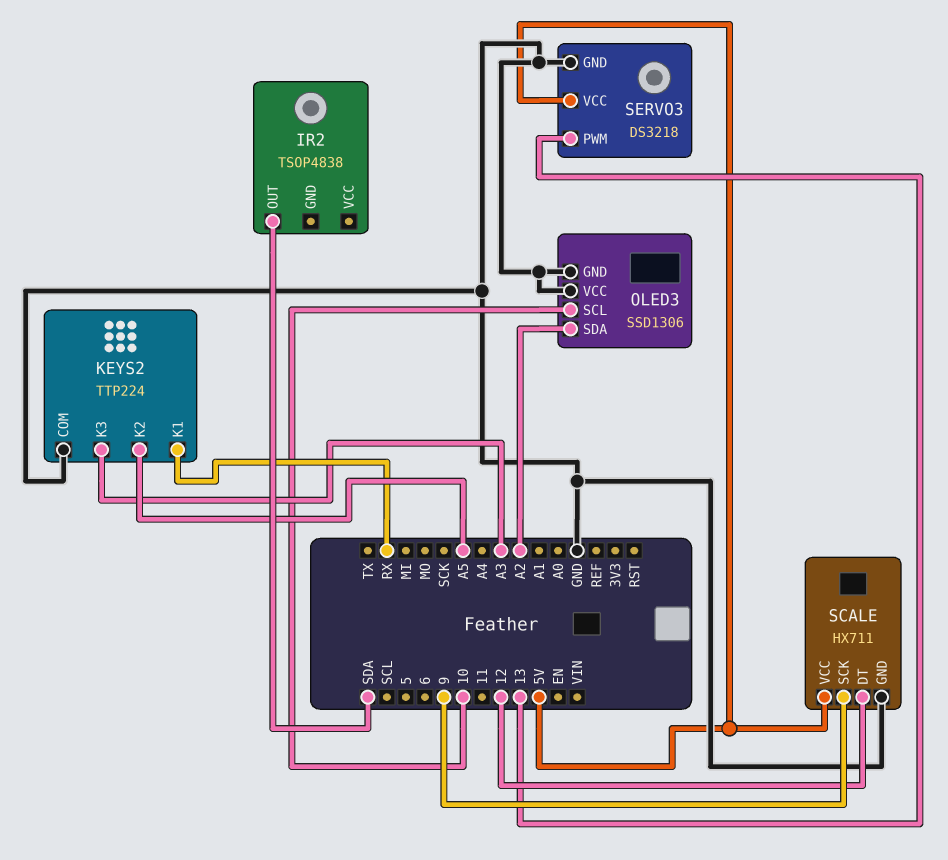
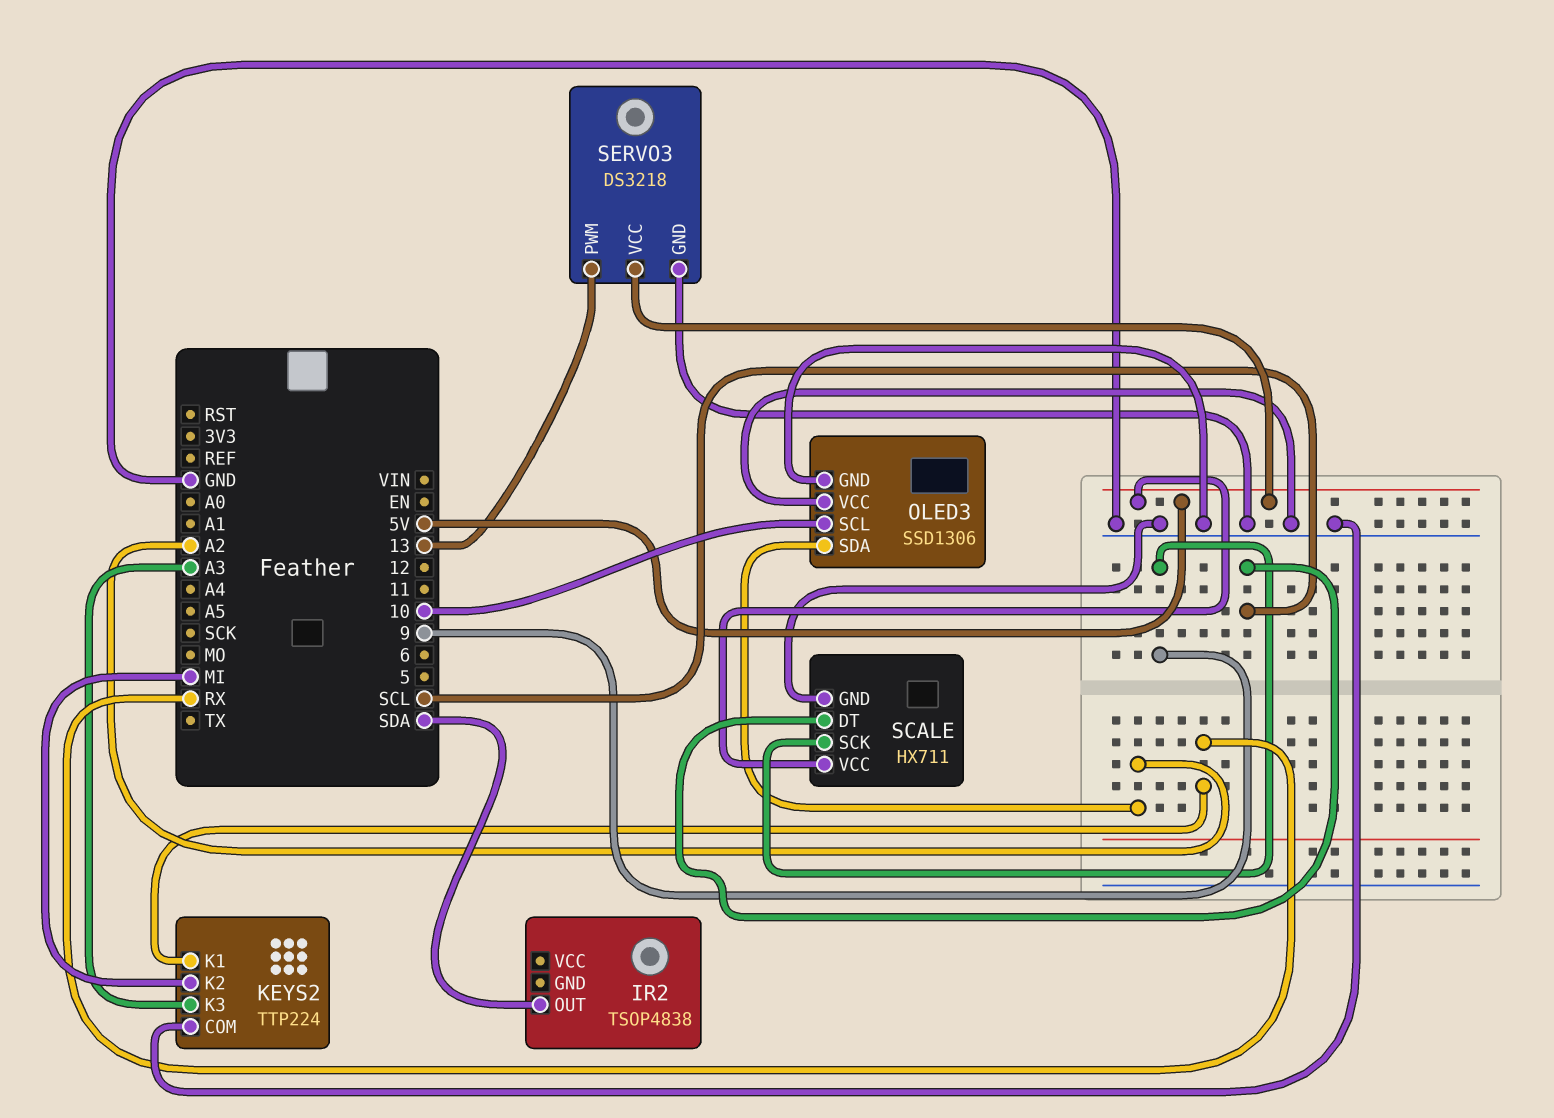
KEYS2 pin K2: A5 -> MI
SCALE pin DT: 12 -> SCL

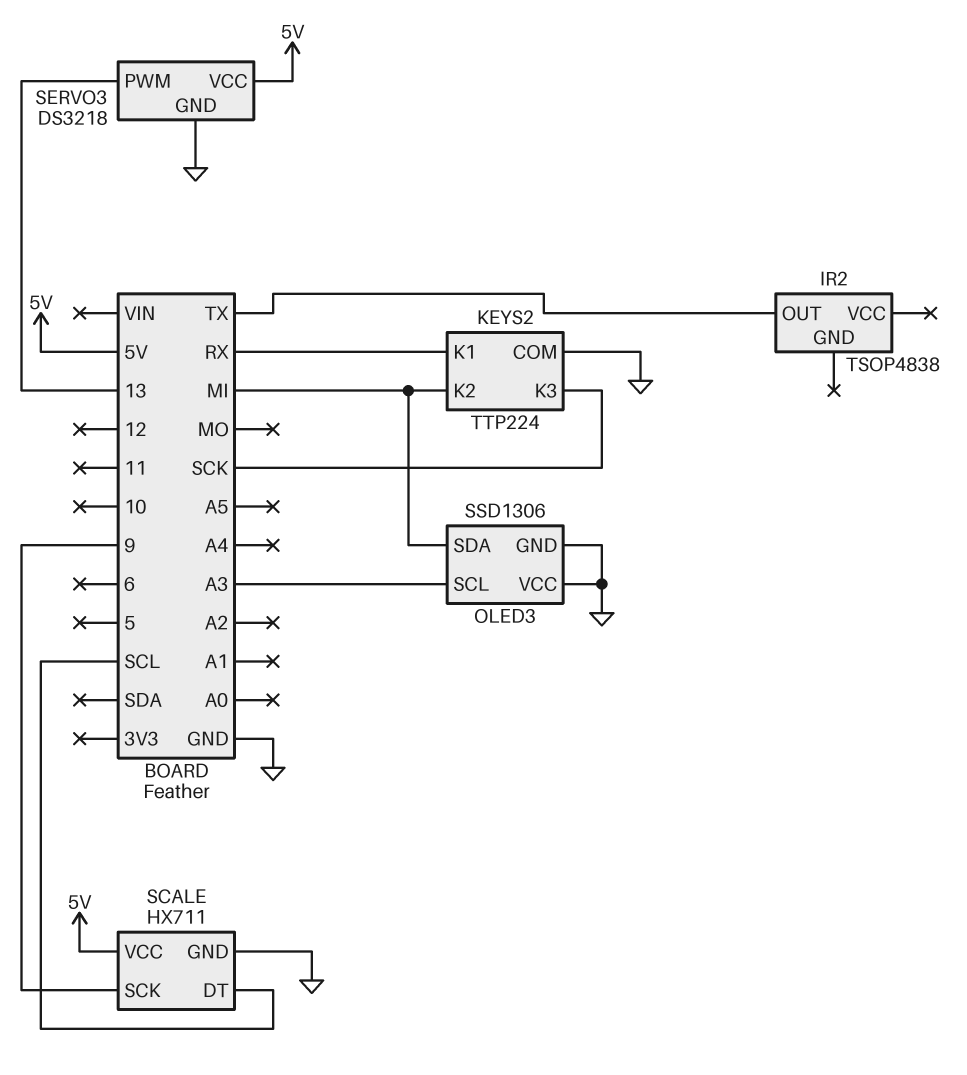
IR2 pin OUT: SDA -> TX
KEYS2 pin K3: A3 -> SCK
OLED3 pin SCL: 10 -> A3
OLED3 pin SDA: A2 -> MI

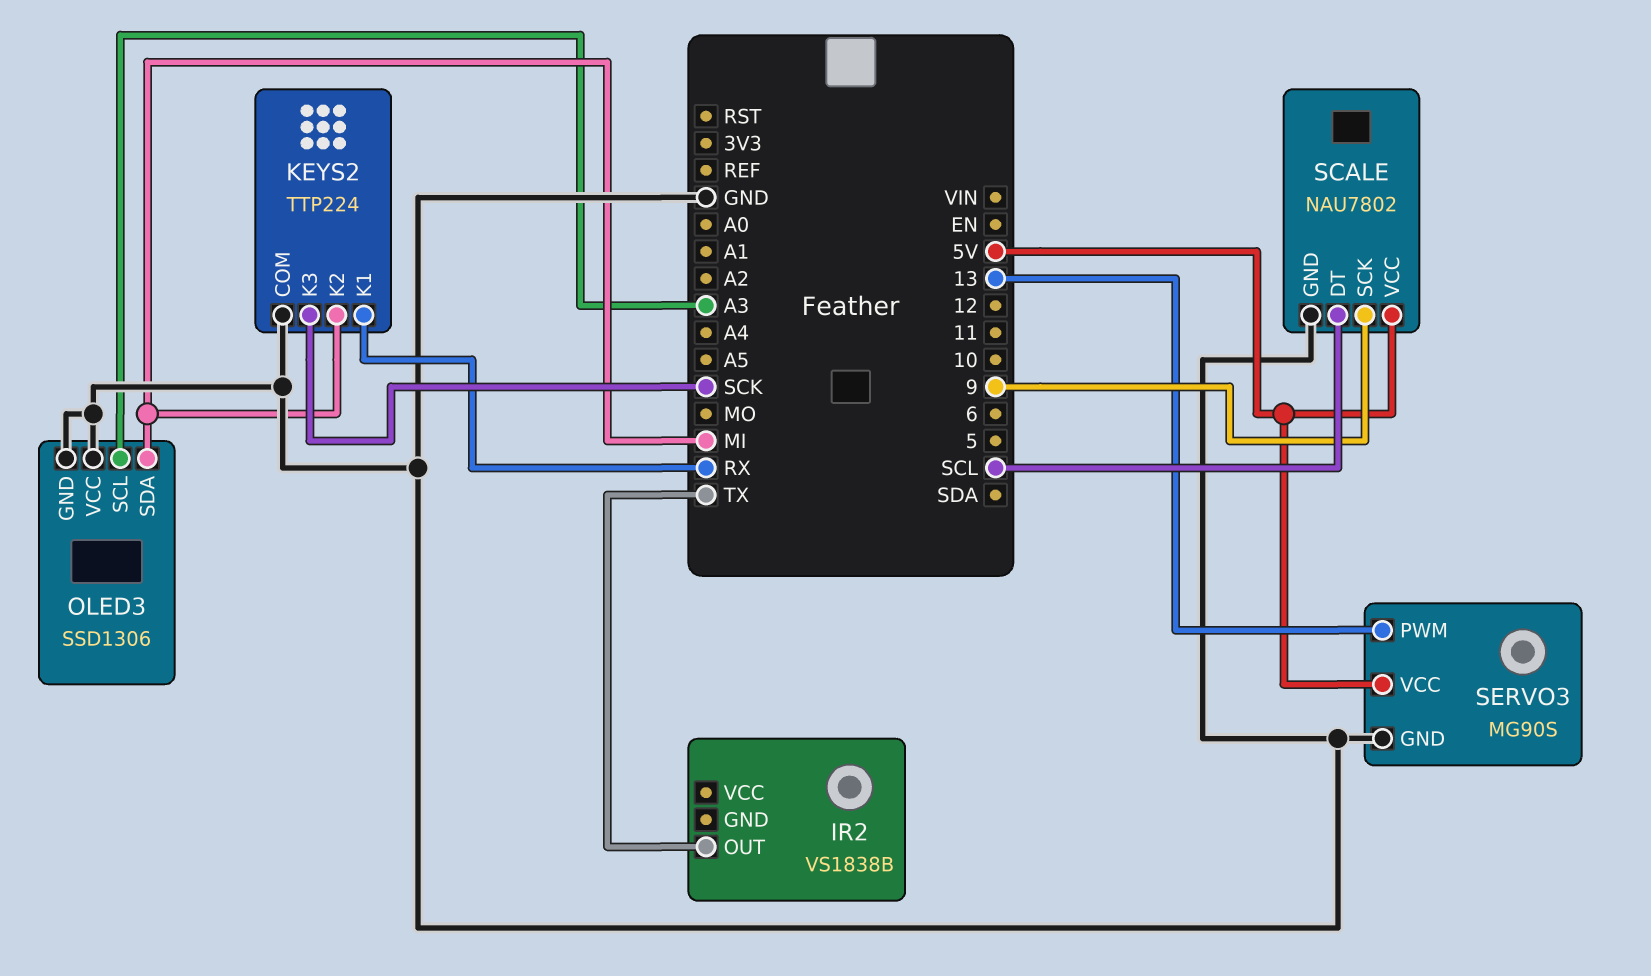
IR2: TSOP4838 -> VS1838B
SCALE: HX711 -> NAU7802
SERVO3: DS3218 -> MG90S

